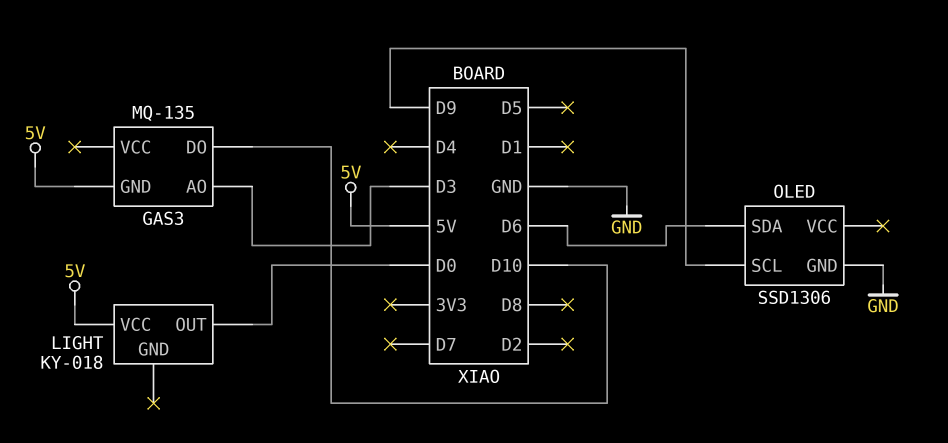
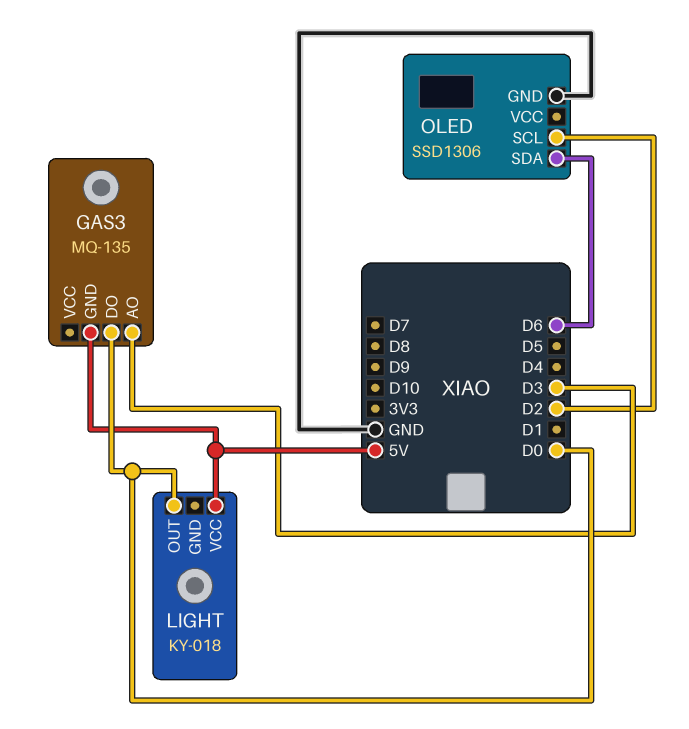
GAS3 pin DO: D10 -> D0
OLED pin SCL: D9 -> D2

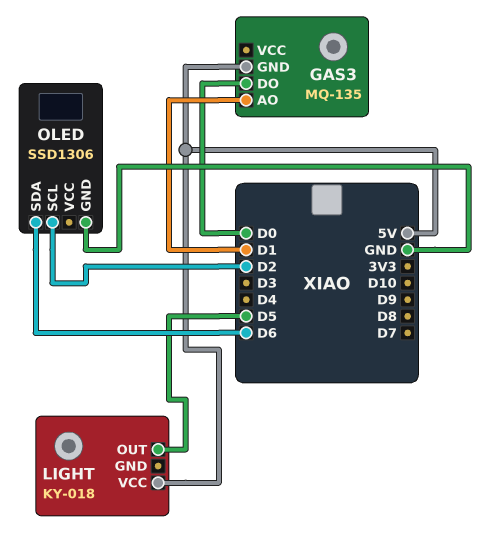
GAS3 pin AO: D3 -> D1
LIGHT pin OUT: D0 -> D5

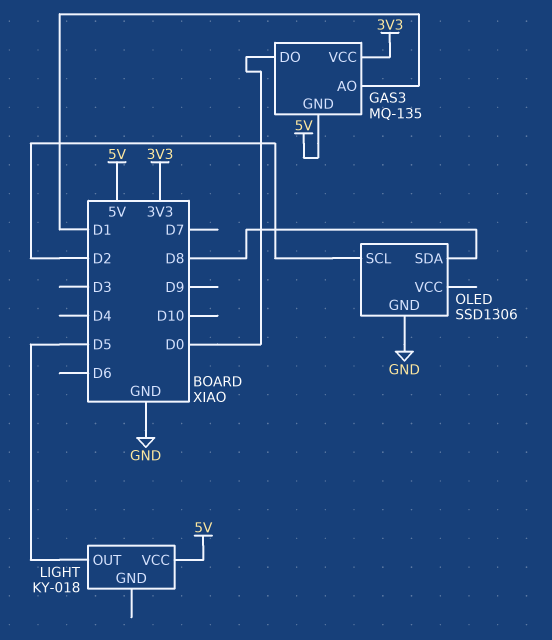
GAS3 pin VCC: none -> 3V3
OLED pin SDA: D6 -> D8

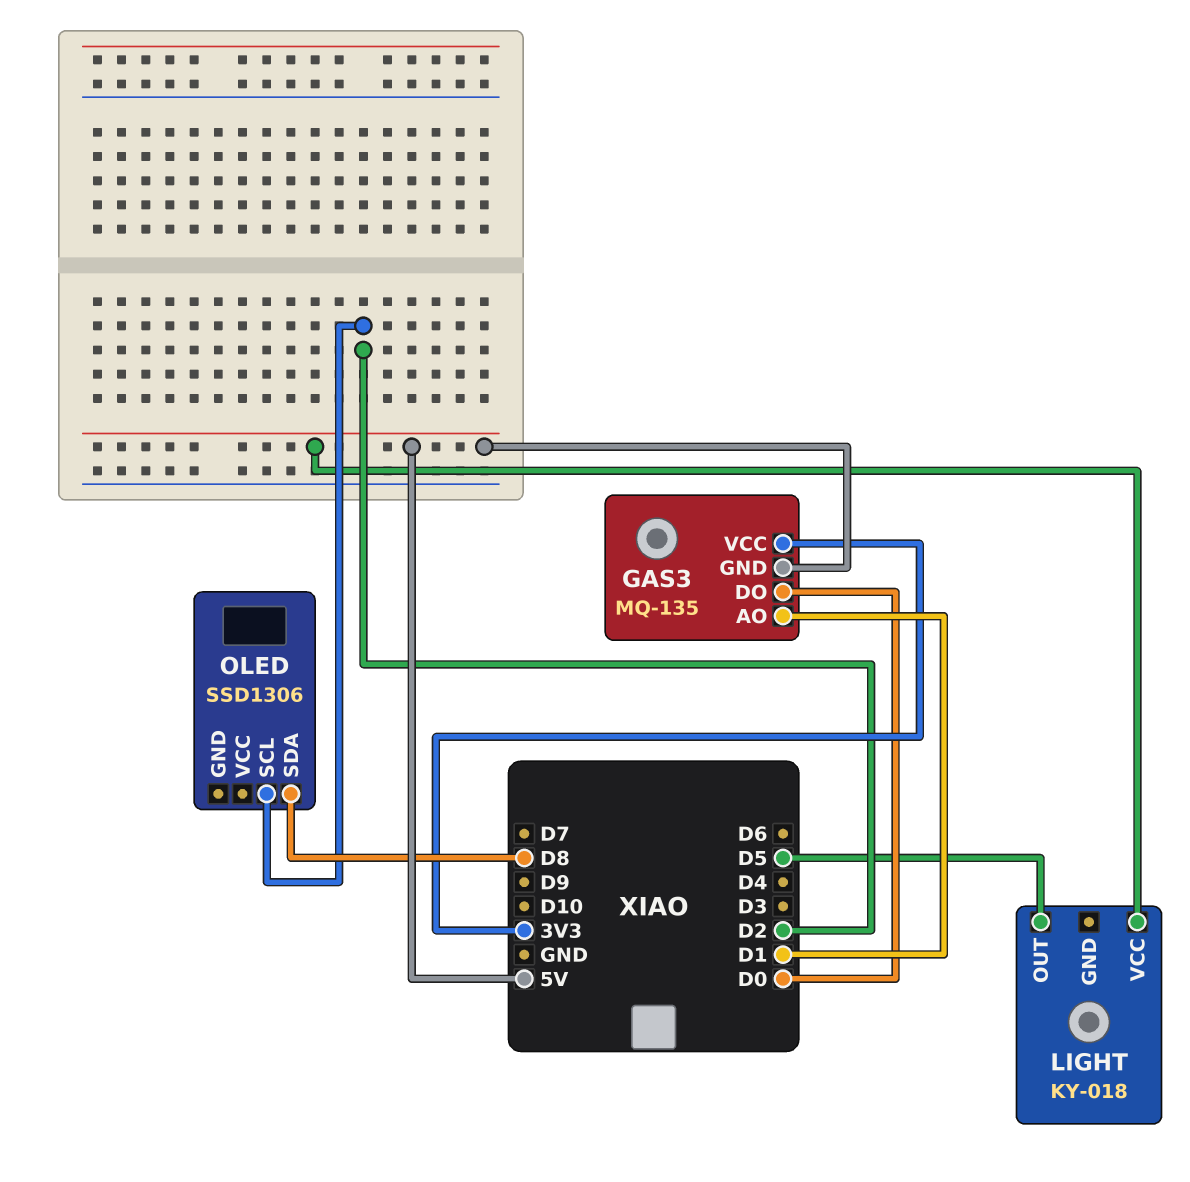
OLED pin GND: GND -> none

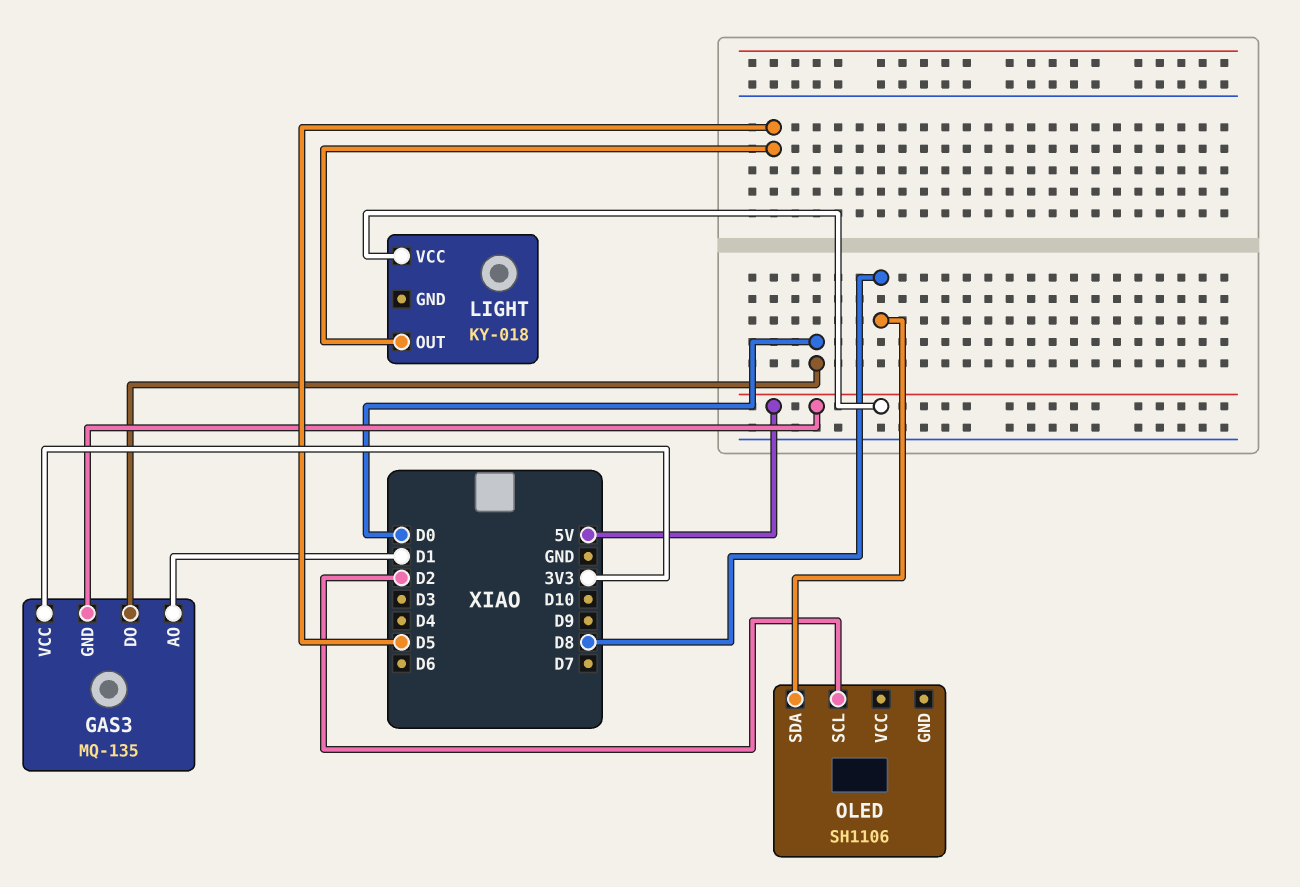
OLED: SSD1306 -> SH1106

